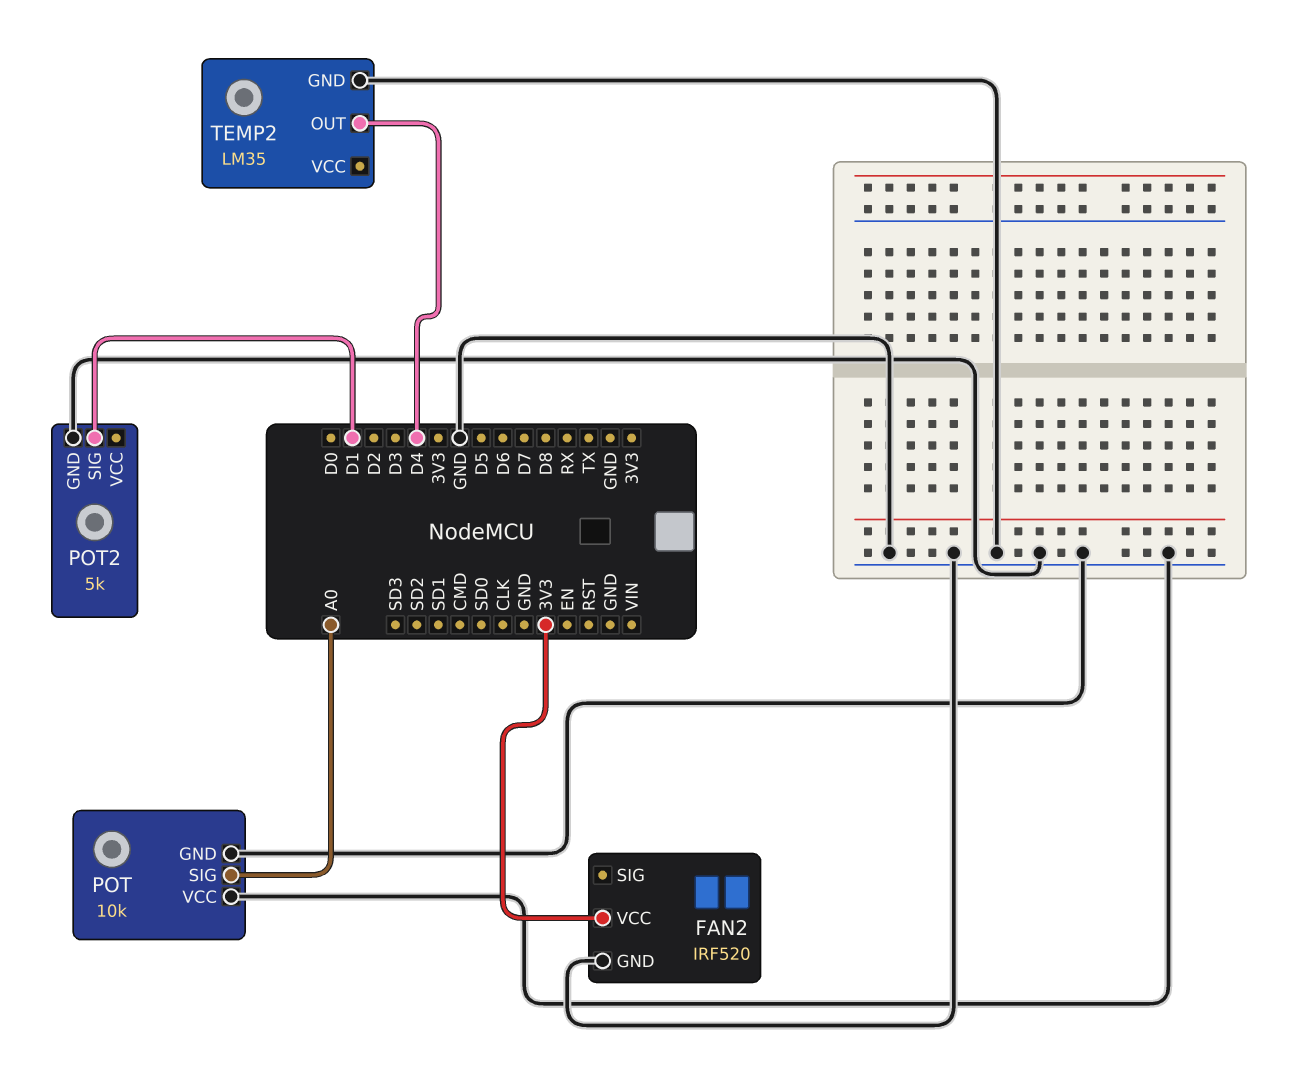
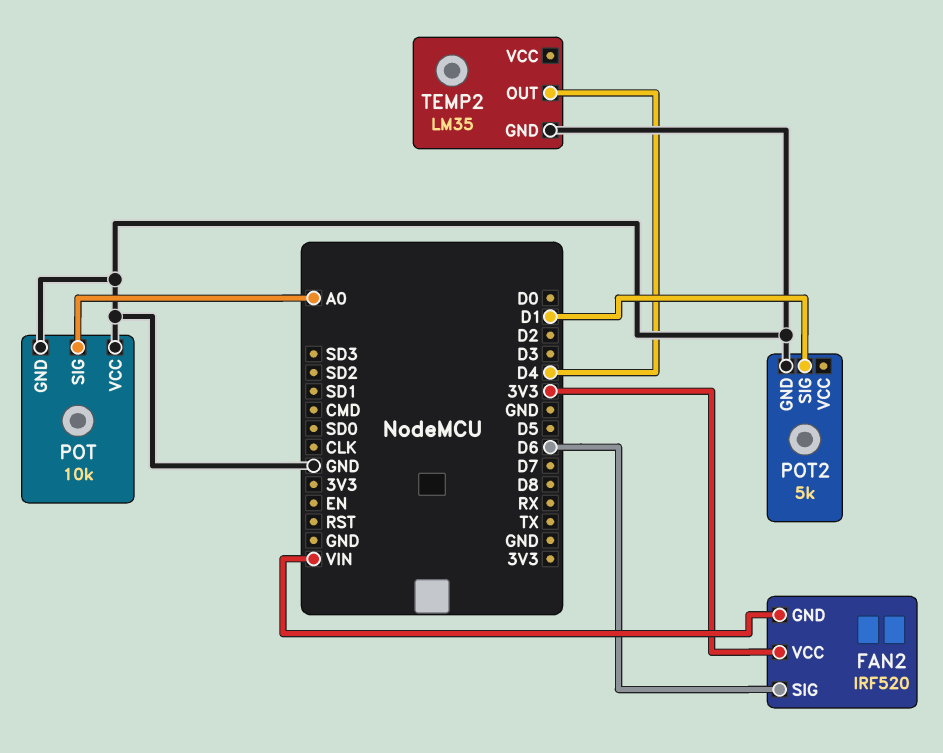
FAN2 pin GND: GND -> VIN
FAN2 pin SIG: none -> D6

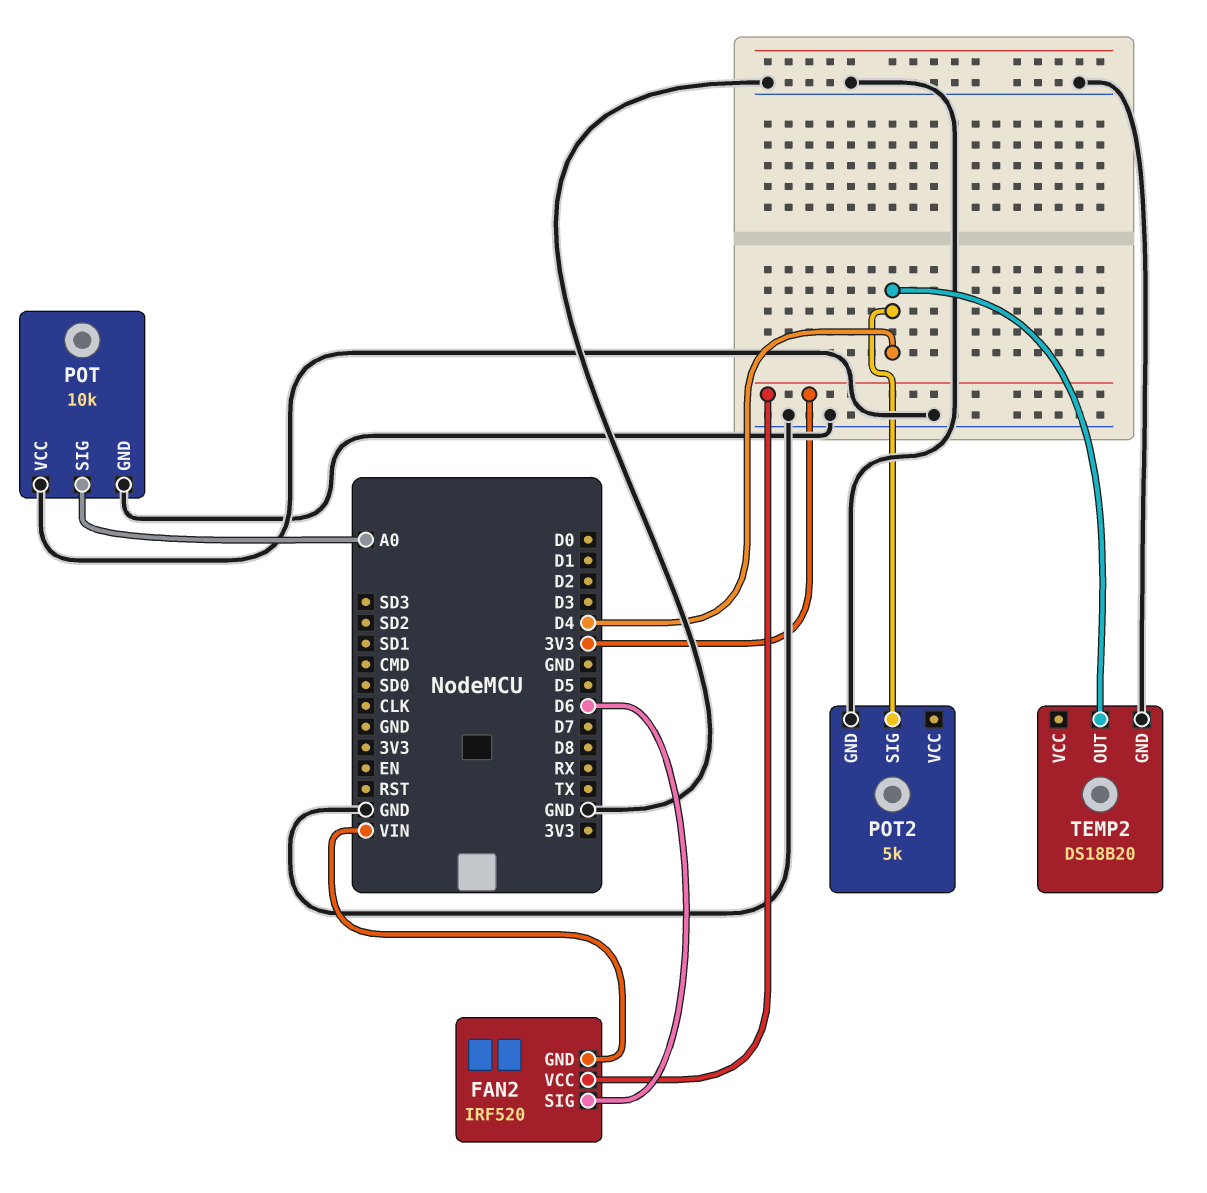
POT2 pin SIG: D1 -> D4
TEMP2: LM35 -> DS18B20

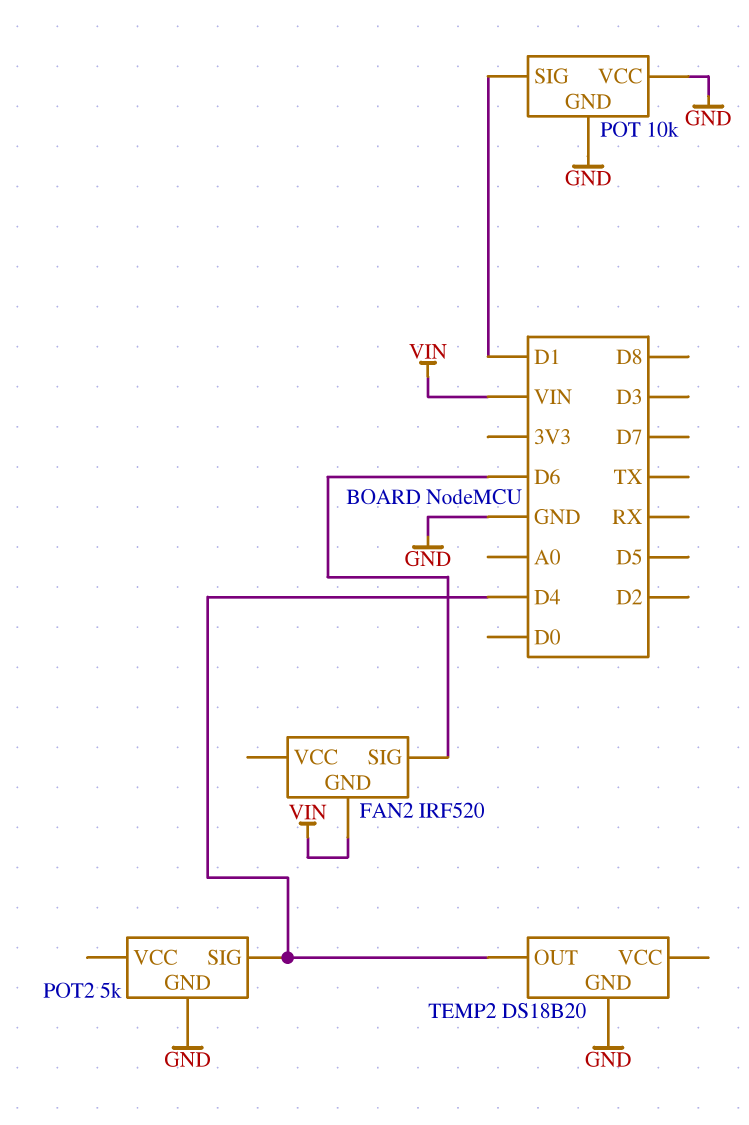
FAN2 pin VCC: 3V3 -> none
POT pin SIG: A0 -> D1

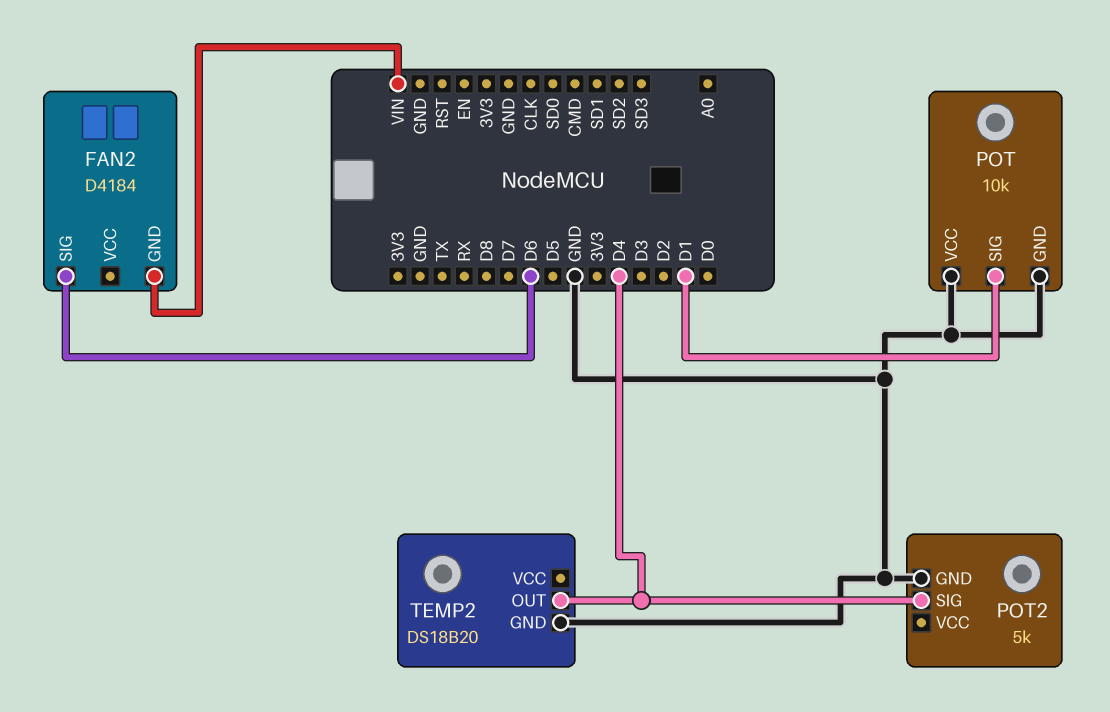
FAN2: IRF520 -> D4184

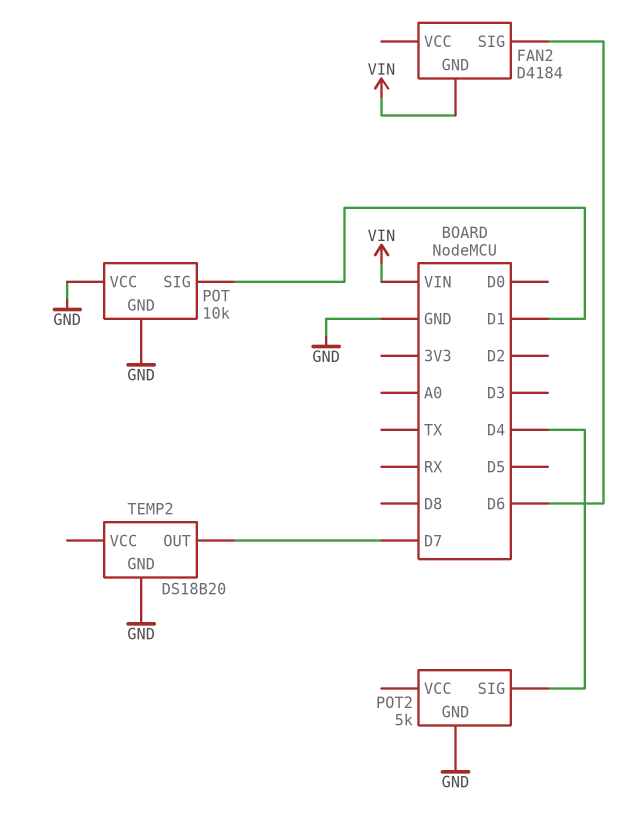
TEMP2 pin OUT: D4 -> D7

